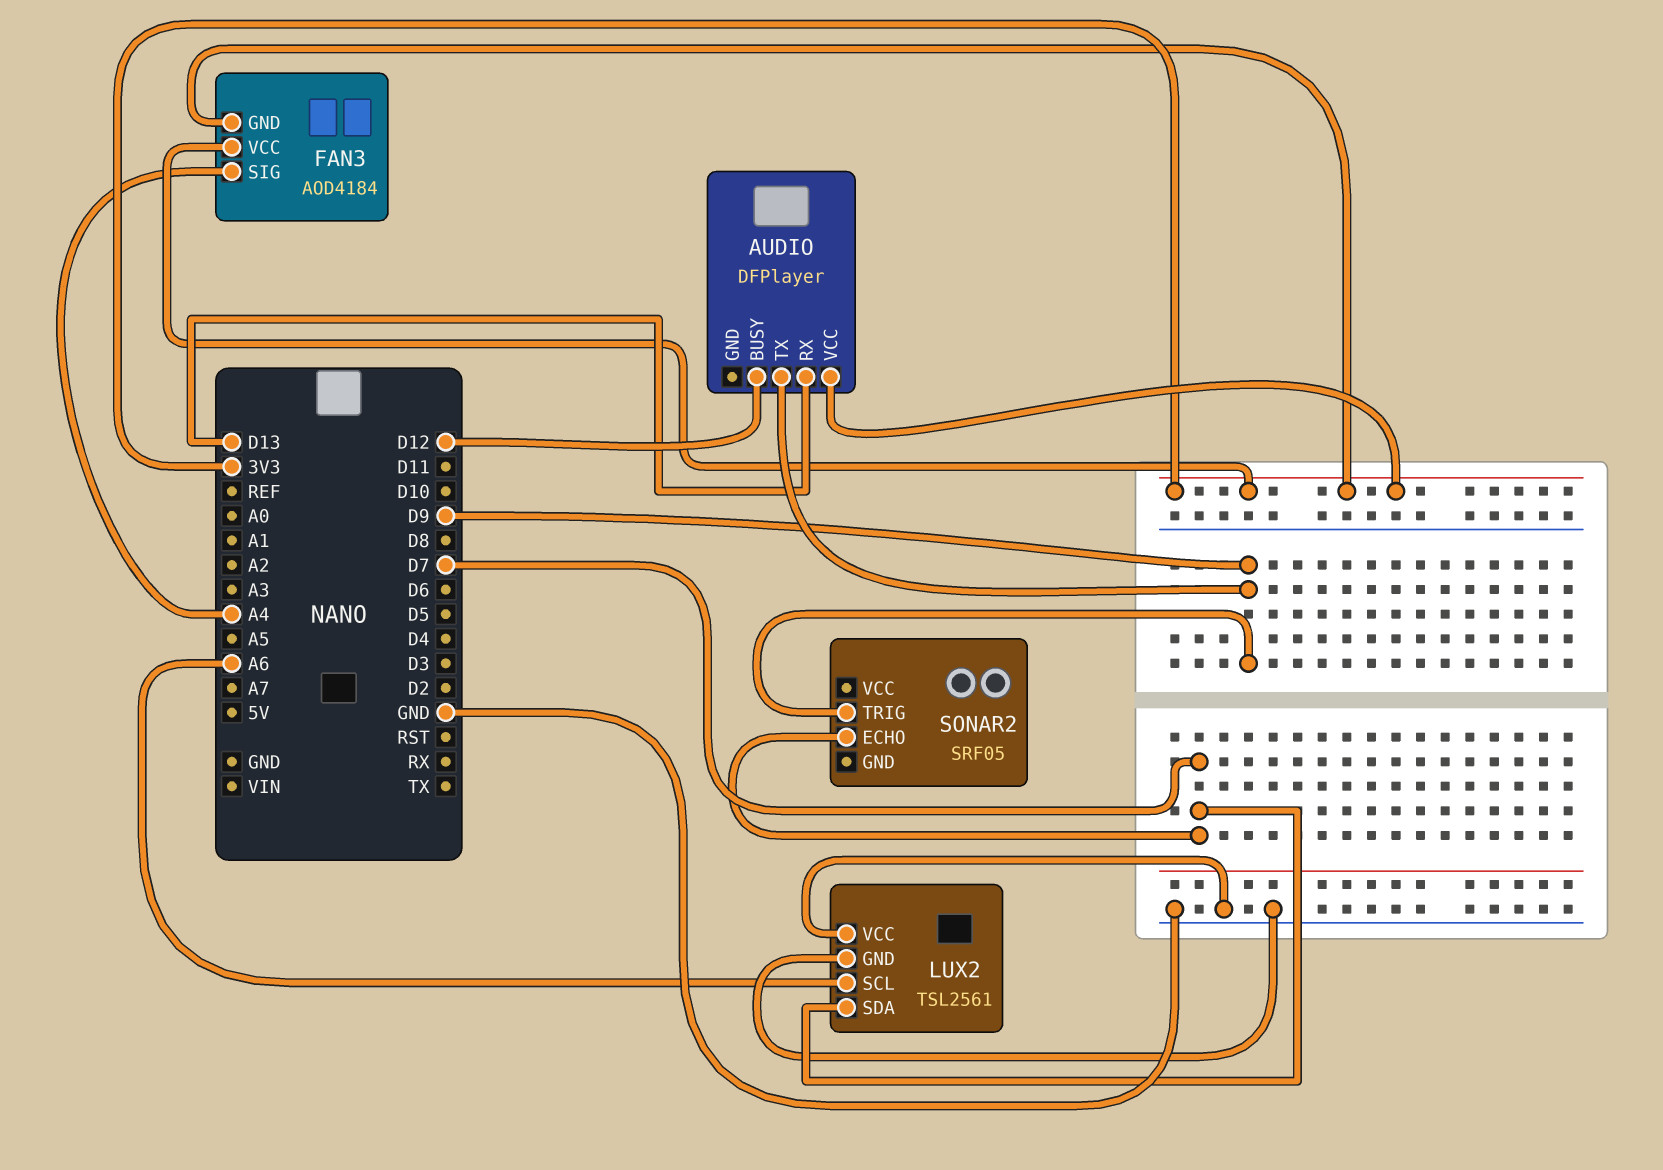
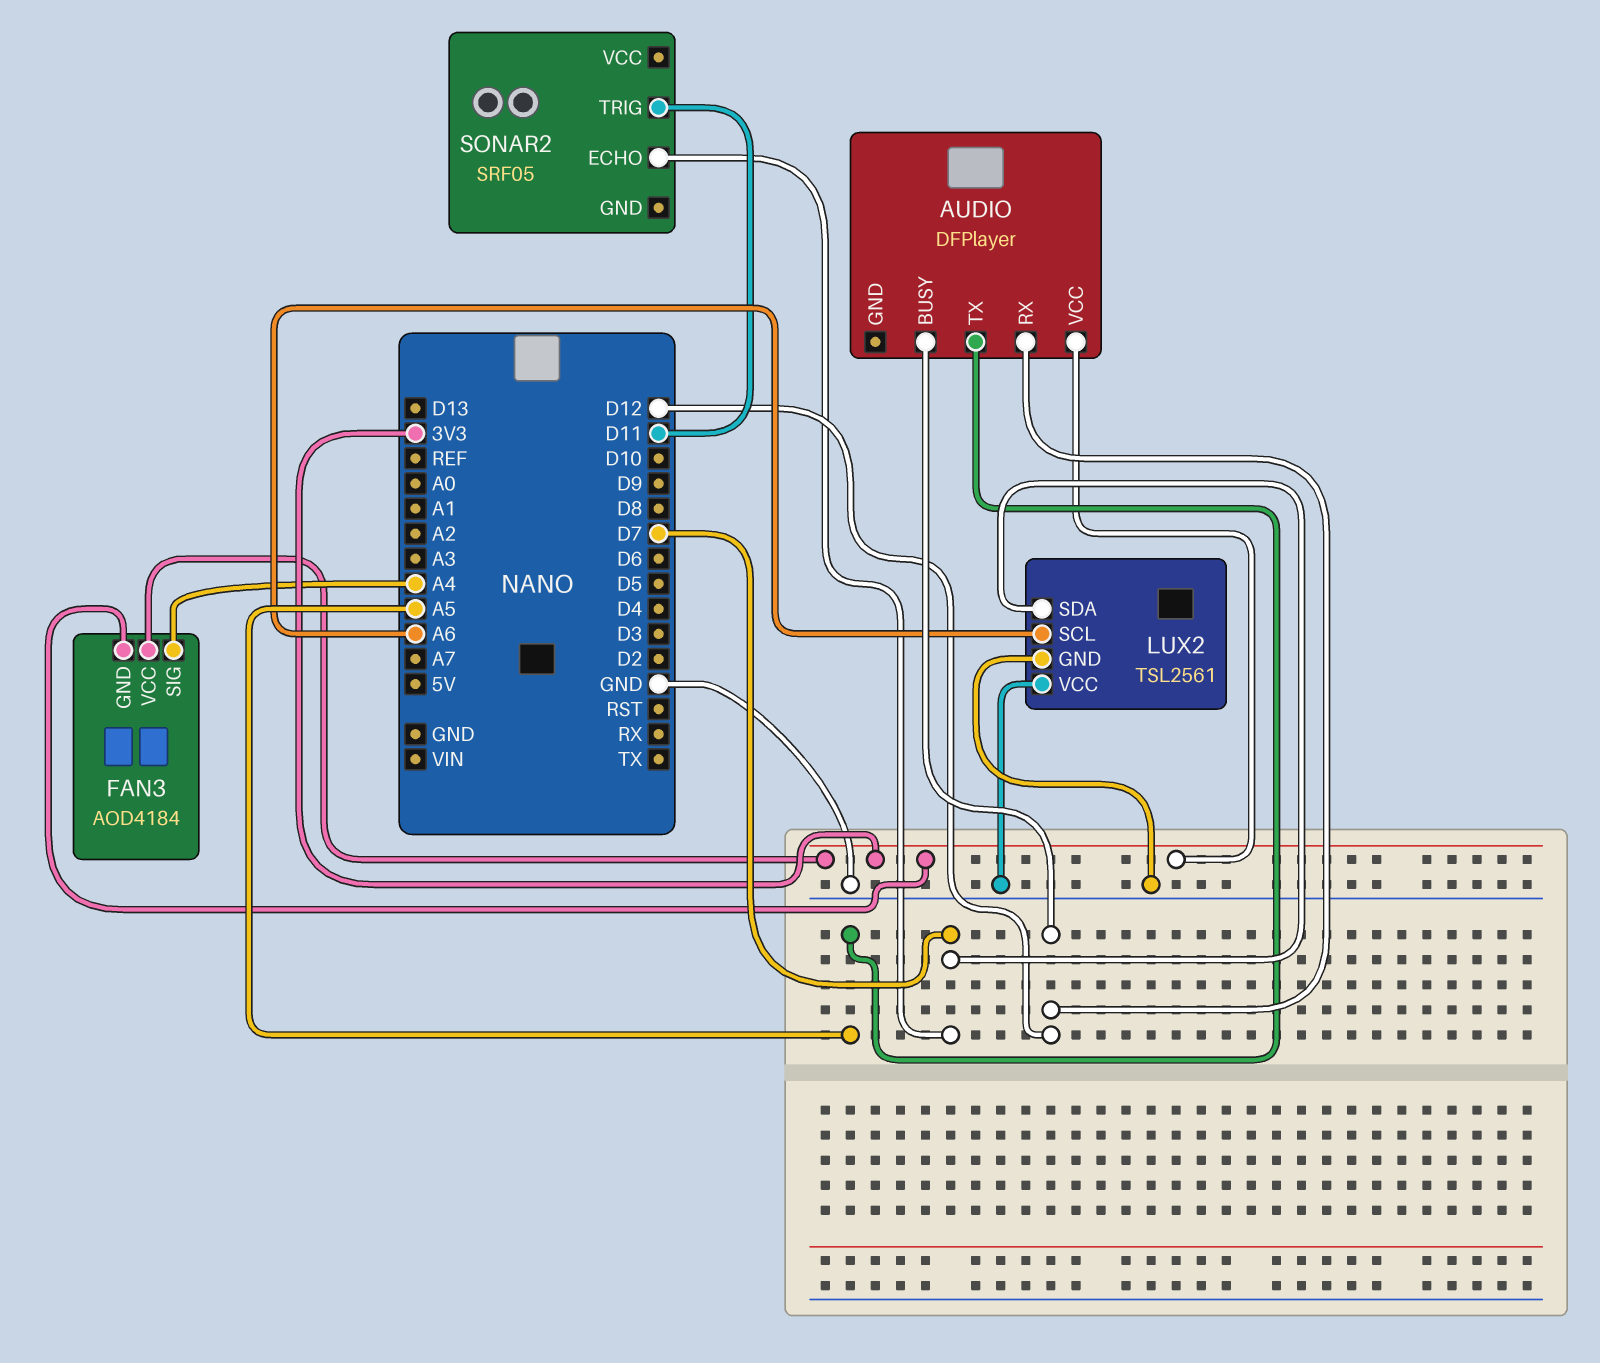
AUDIO pin RX: D13 -> D12
AUDIO pin TX: D9 -> A5
SONAR2 pin TRIG: D9 -> D11

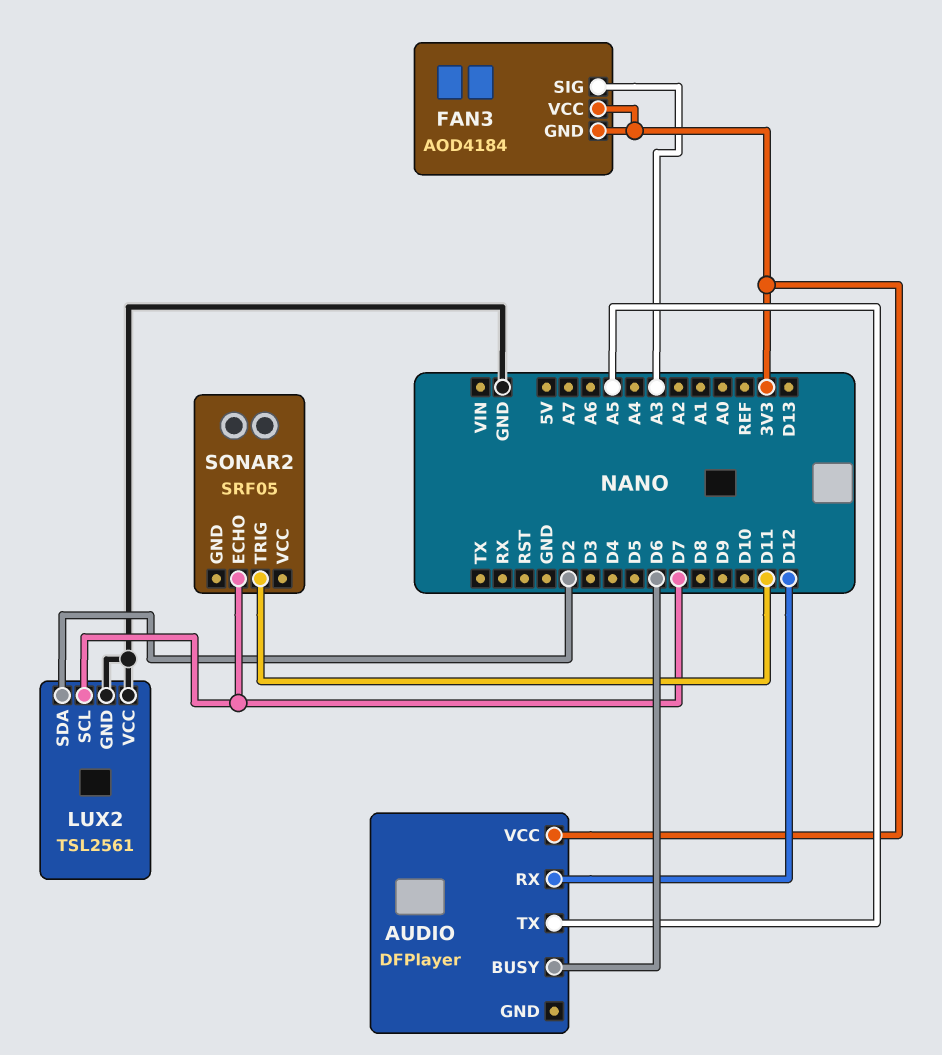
AUDIO pin BUSY: D12 -> D6
FAN3 pin SIG: A4 -> A3
LUX2 pin SCL: A6 -> D7
LUX2 pin SDA: D7 -> D2

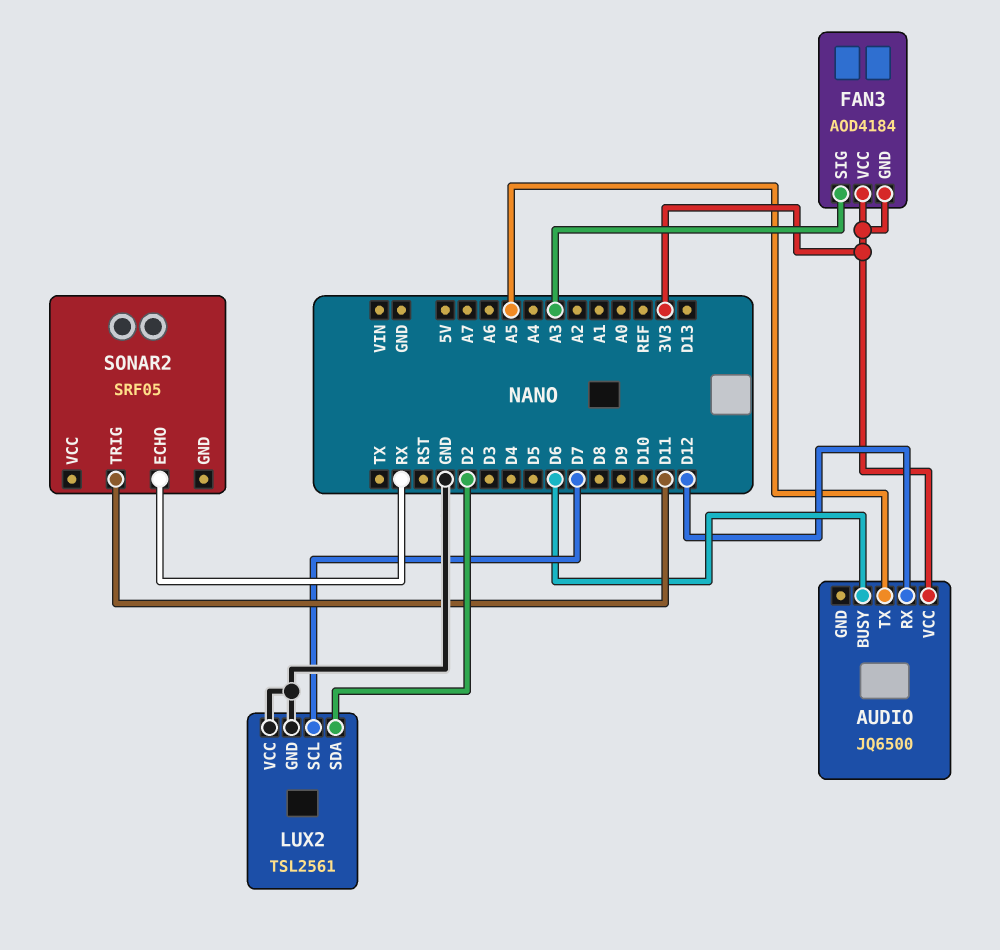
AUDIO: DFPlayer -> JQ6500
SONAR2 pin ECHO: D7 -> RX

